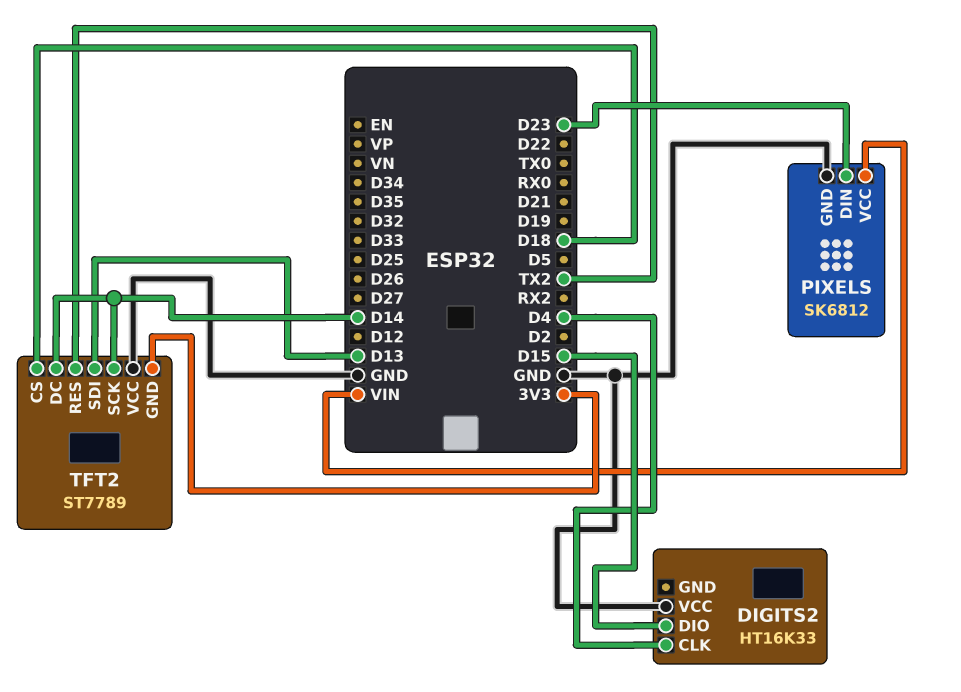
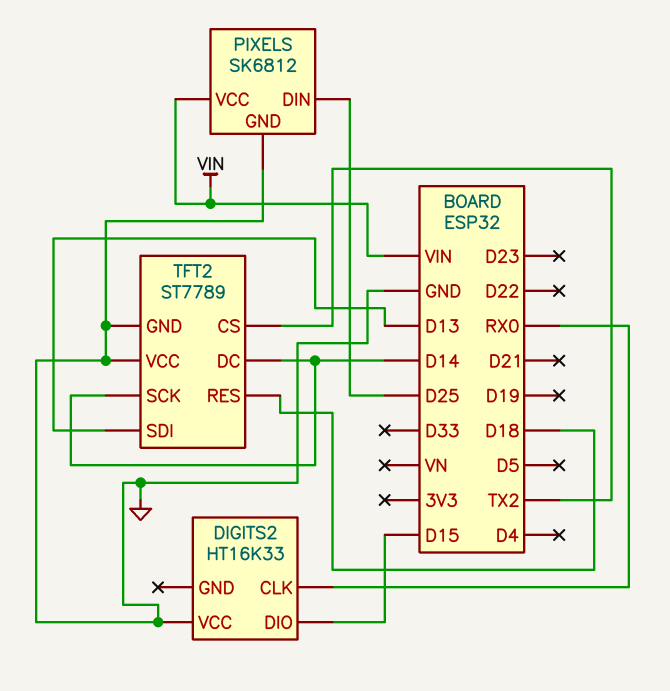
DIGITS2 pin CLK: D4 -> RX0
PIXELS pin DIN: D23 -> D25
TFT2 pin CS: D18 -> TX2
TFT2 pin GND: 3V3 -> GND
TFT2 pin RES: TX2 -> D18

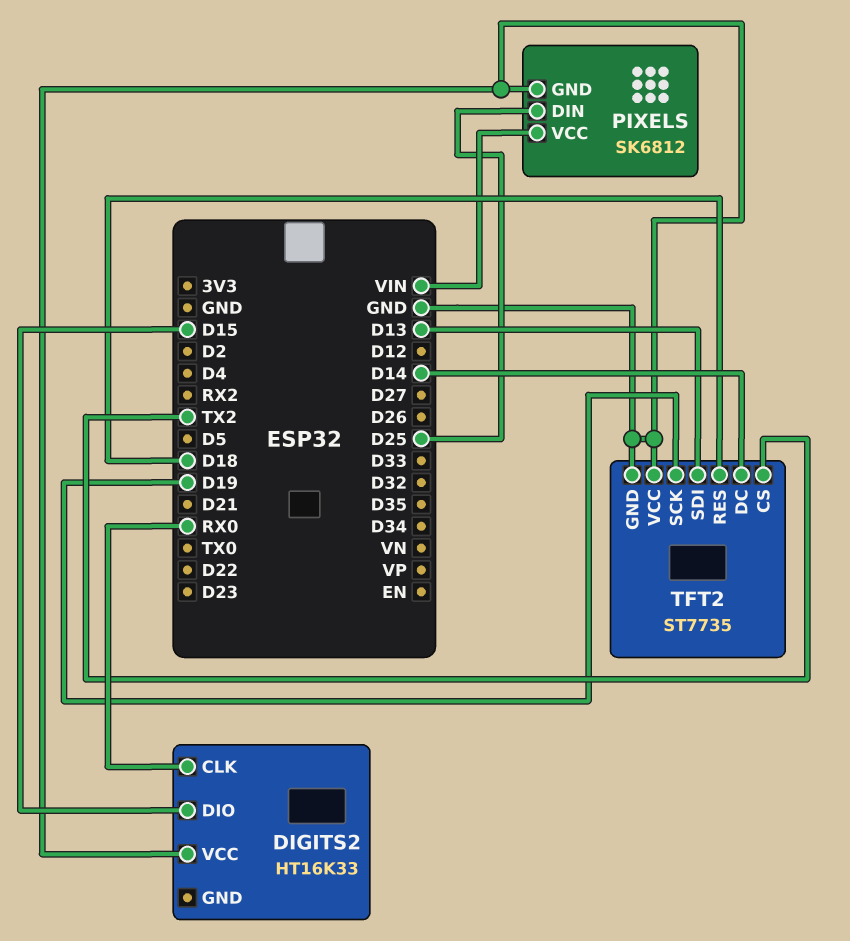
TFT2: ST7789 -> ST7735
TFT2 pin SCK: D14 -> D19

